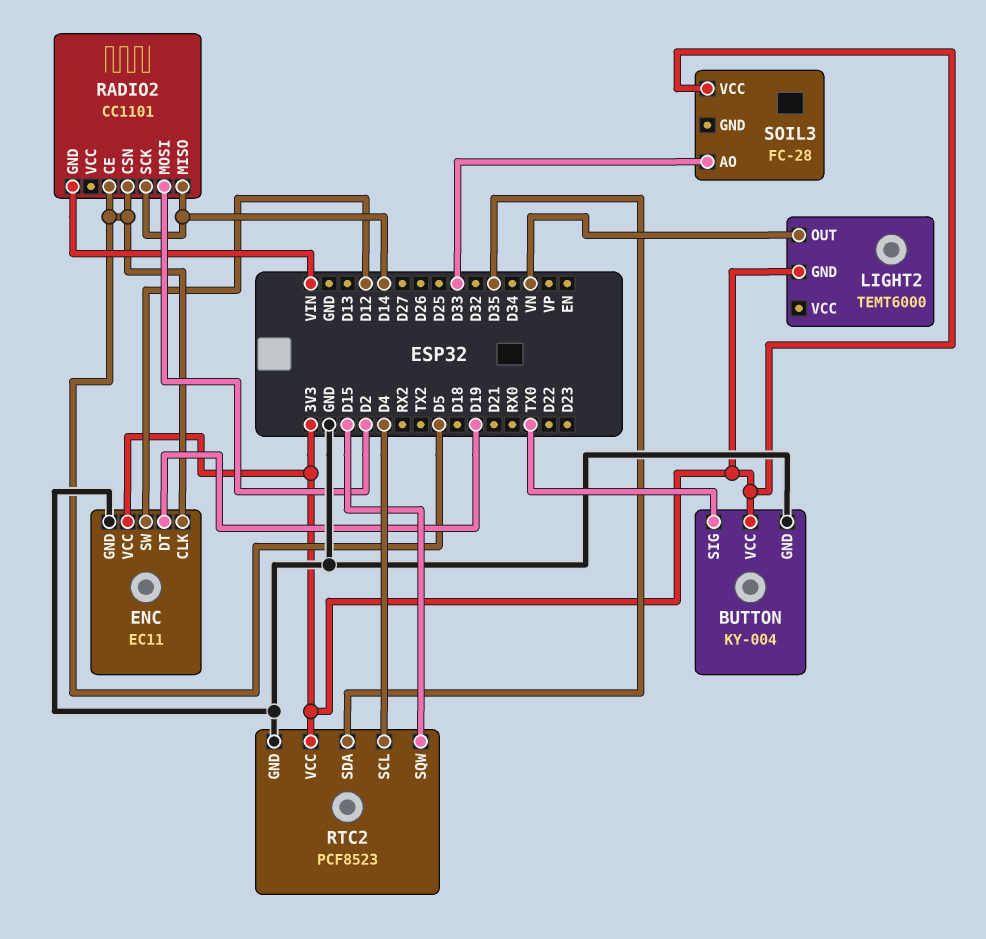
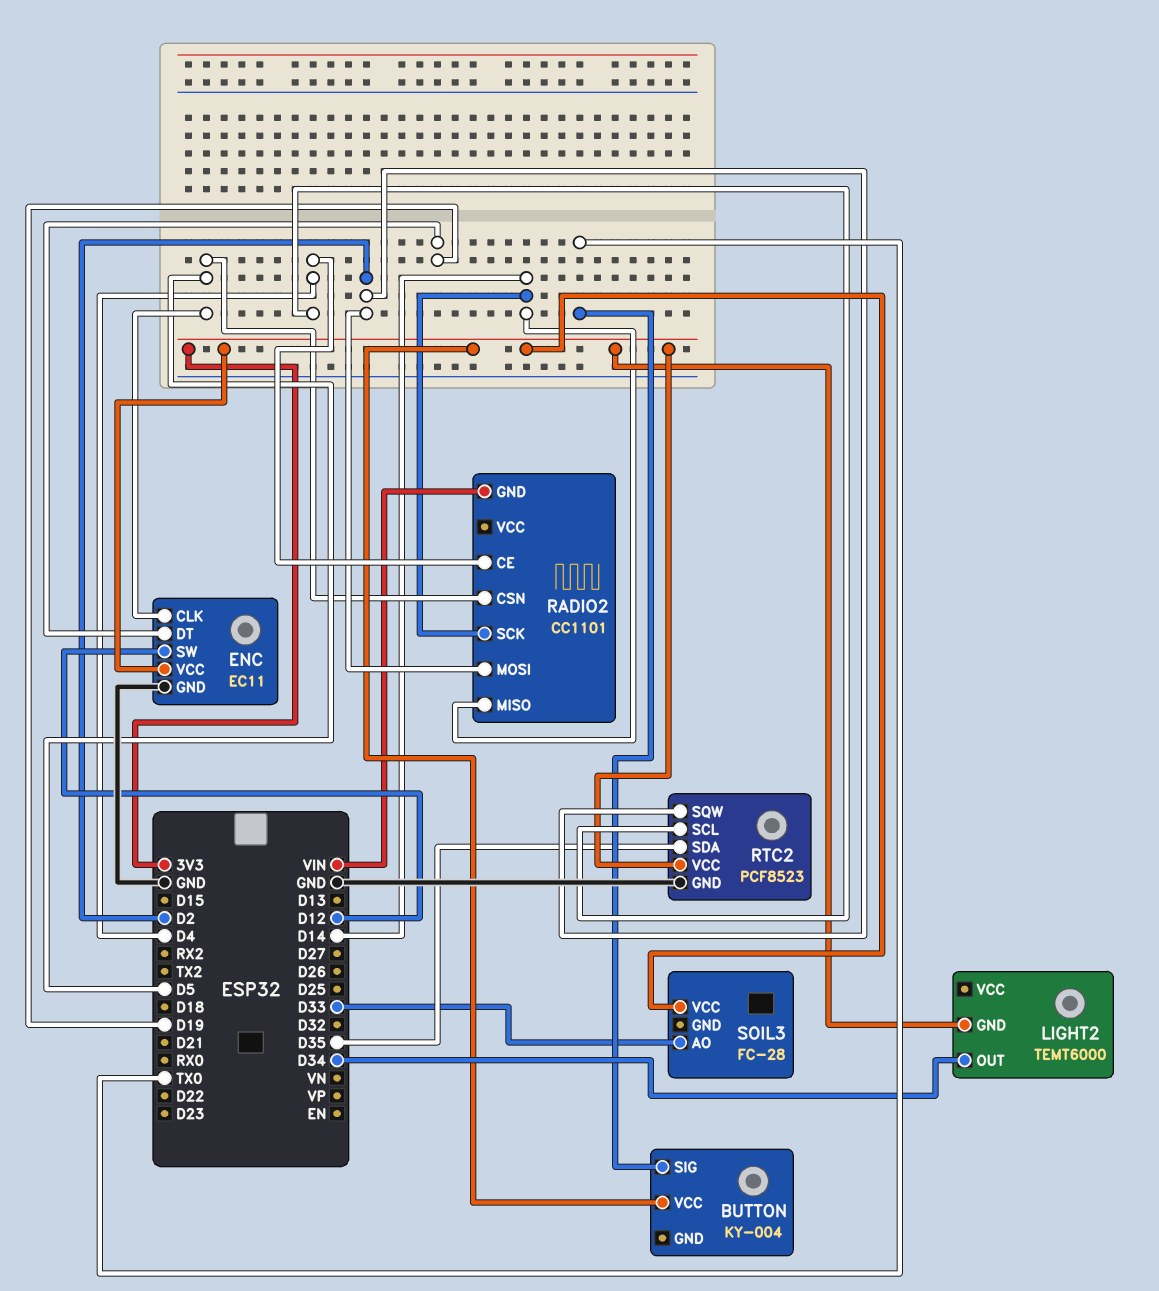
BUTTON pin GND: GND -> none
LIGHT2 pin OUT: VN -> D34
RADIO2 pin CE: D5 -> D4
RTC2 pin SQW: D15 -> D2

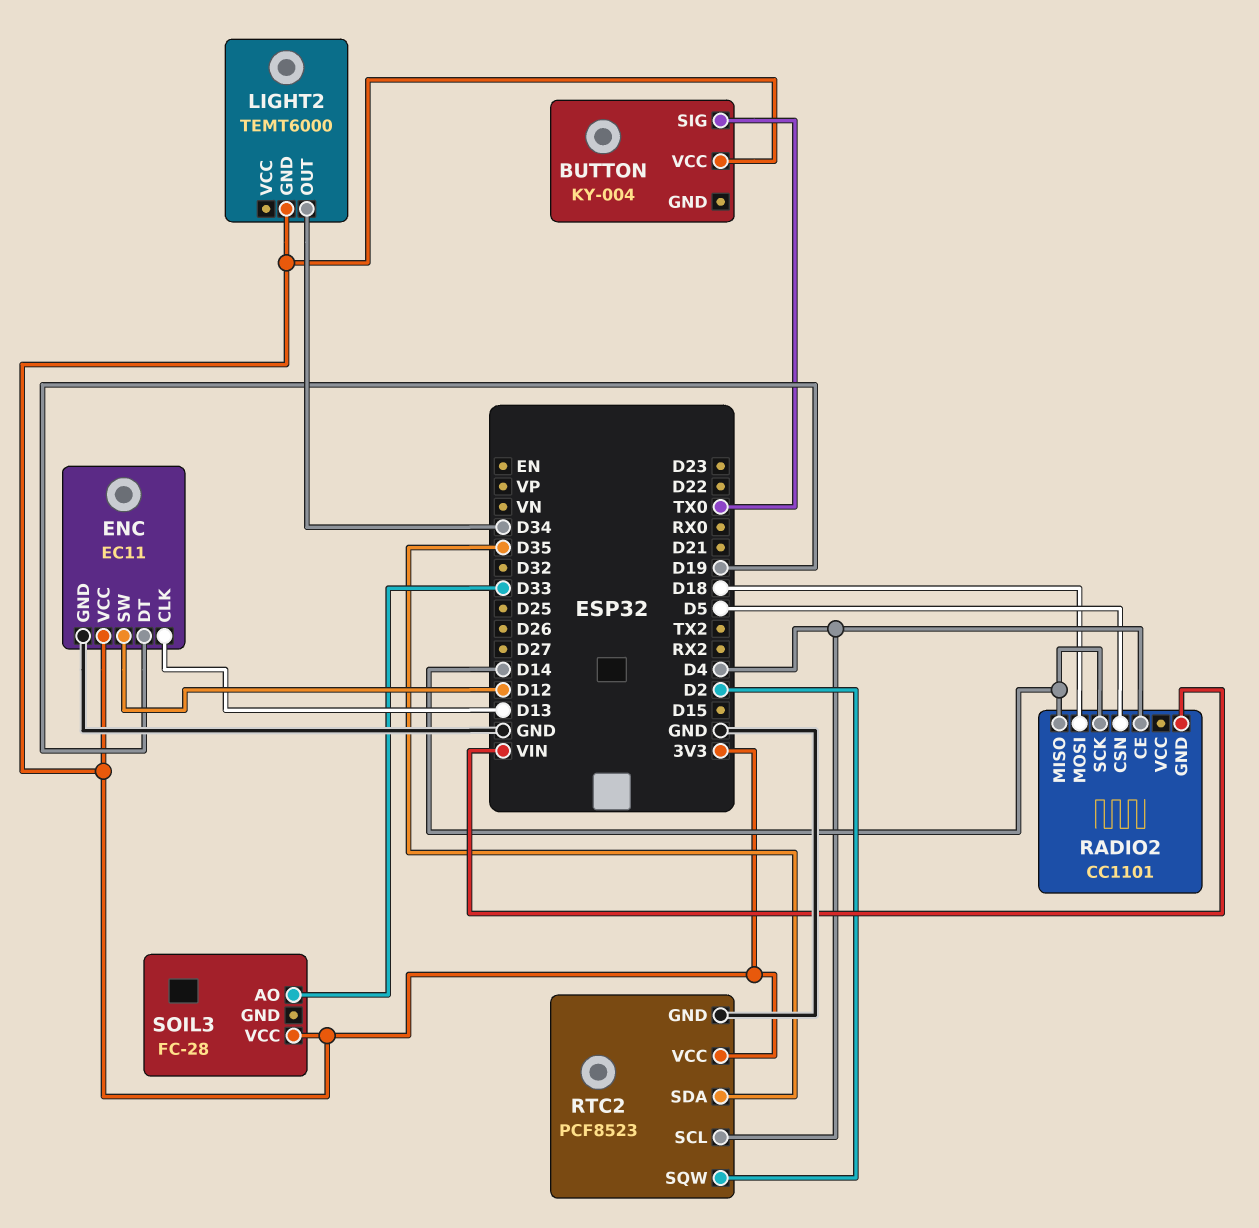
ENC pin CLK: D5 -> D13
RADIO2 pin MOSI: D2 -> D18

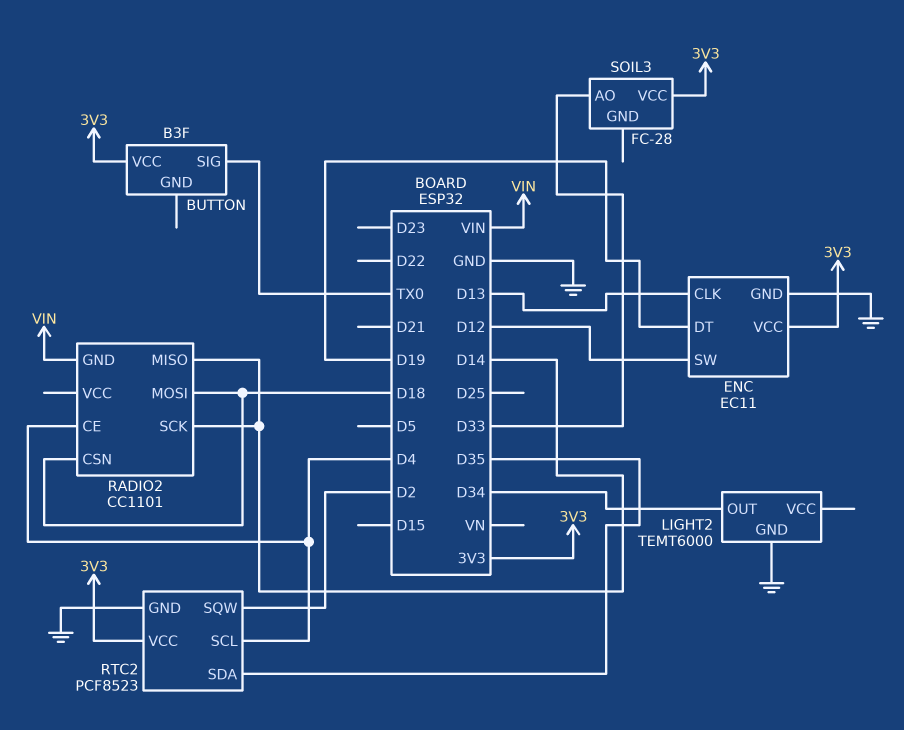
BUTTON: KY-004 -> B3F
LIGHT2 pin GND: 3V3 -> GND
RADIO2 pin CSN: D5 -> D18

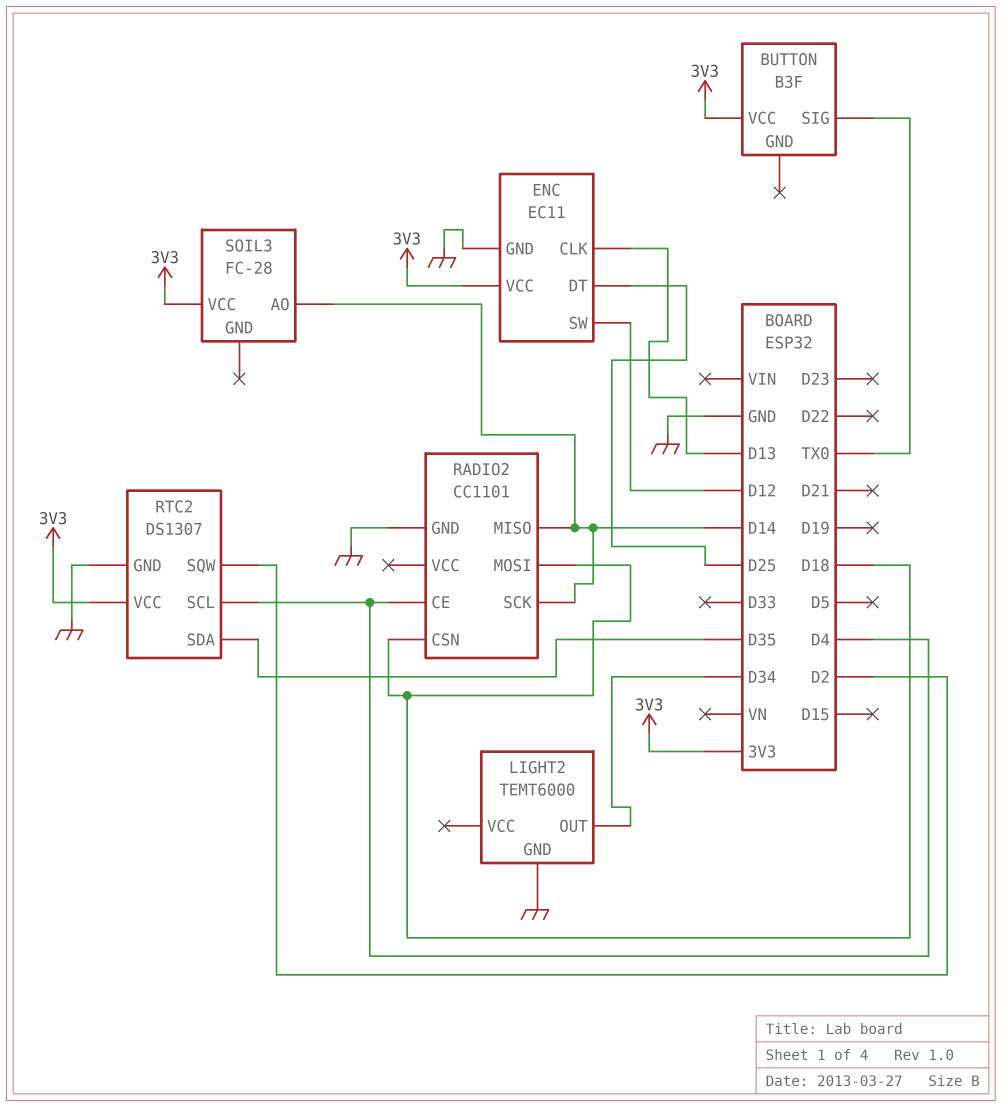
ENC pin DT: D19 -> D25
RADIO2 pin GND: VIN -> GND
RTC2: PCF8523 -> DS1307
SOIL3 pin AO: D33 -> D14

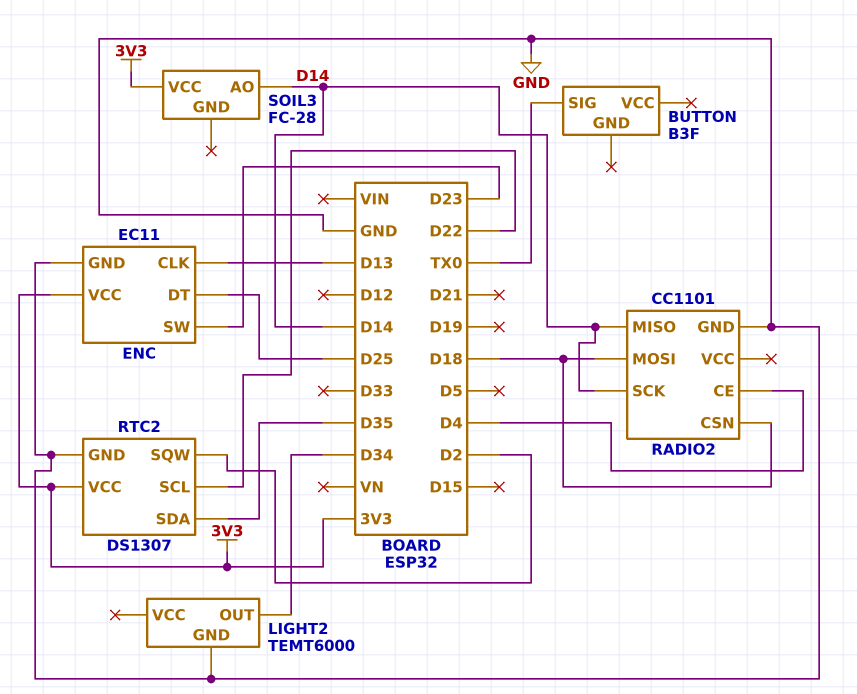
BUTTON pin VCC: 3V3 -> none
ENC pin SW: D12 -> D23
RTC2 pin SCL: D4 -> D22

